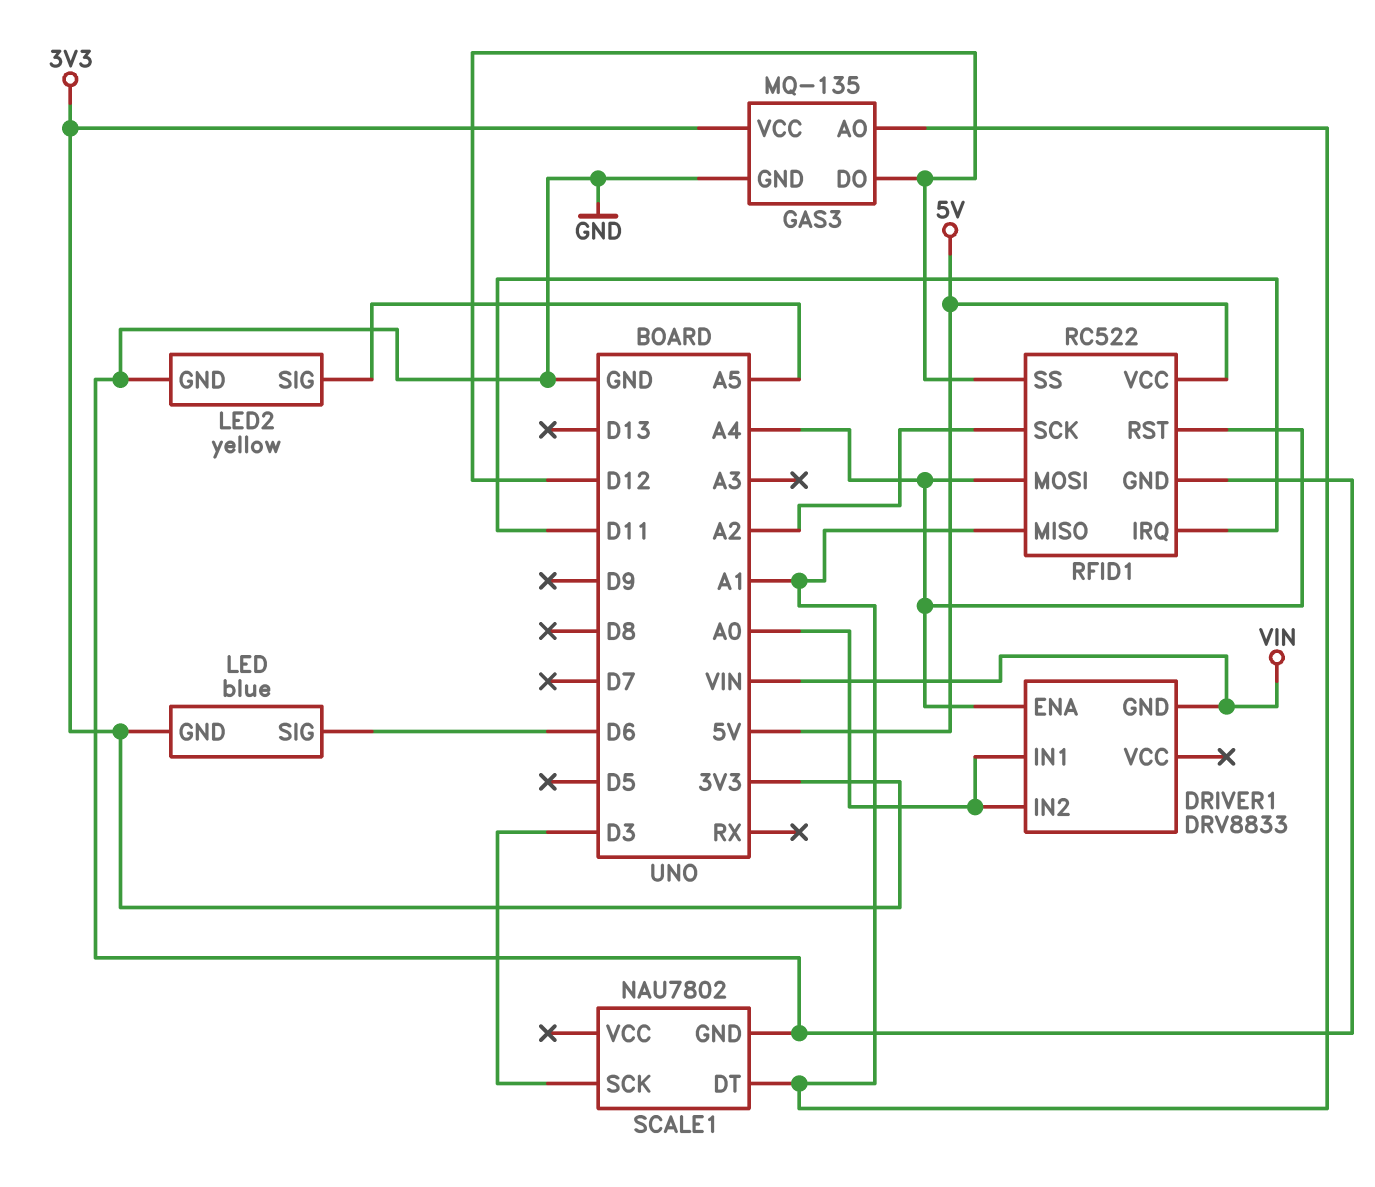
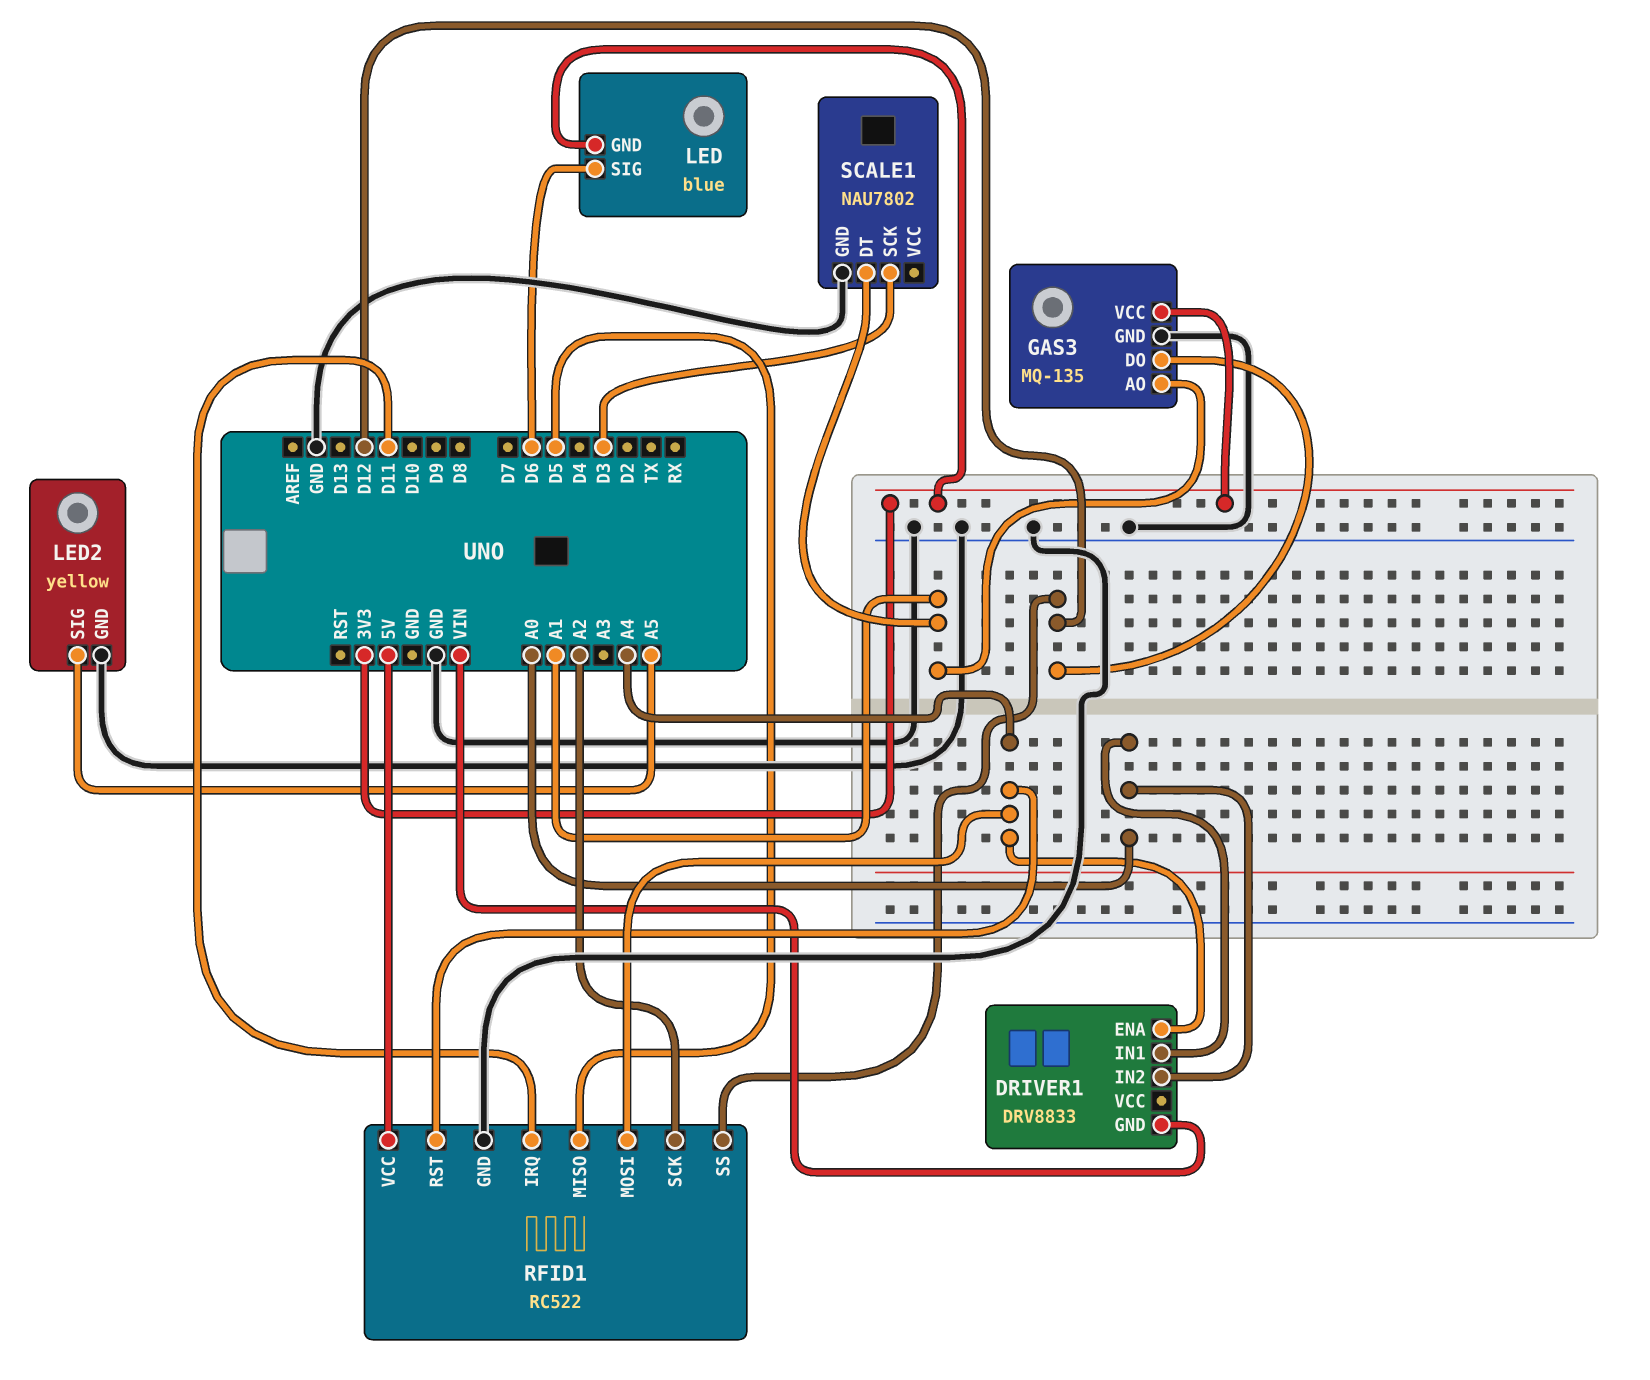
RFID1 pin MISO: A1 -> D5

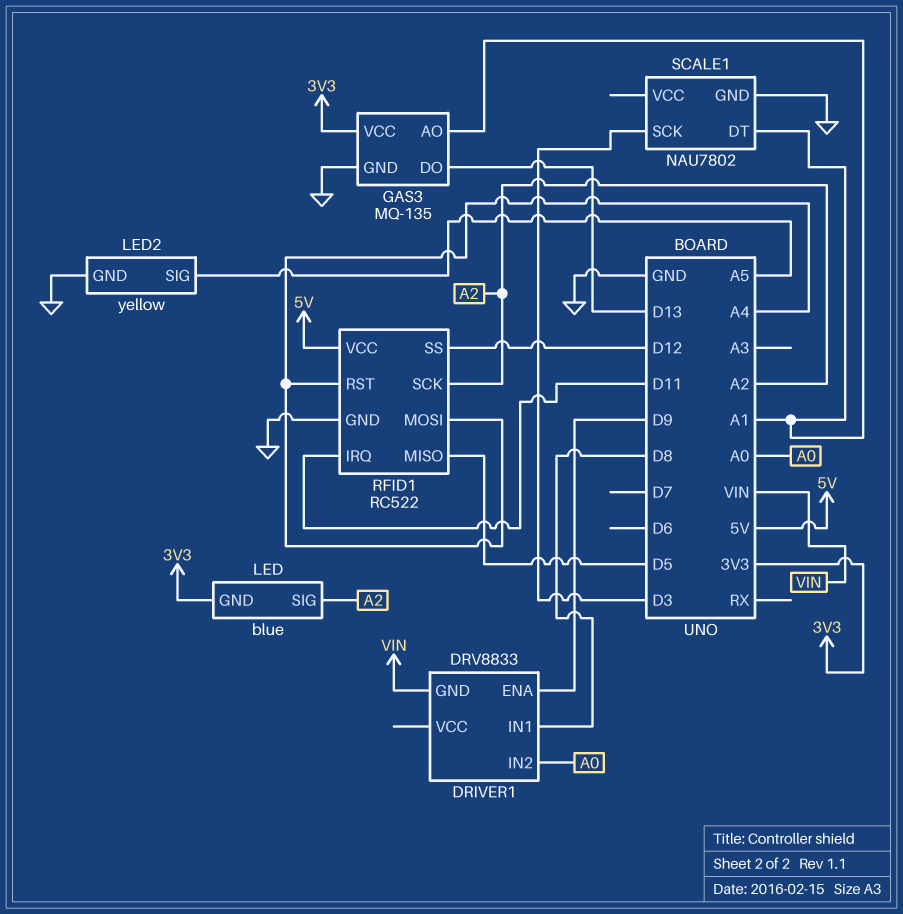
DRIVER1 pin ENA: A4 -> D9
DRIVER1 pin IN1: A0 -> D8
GAS3 pin DO: D12 -> D13
LED pin SIG: D6 -> A2

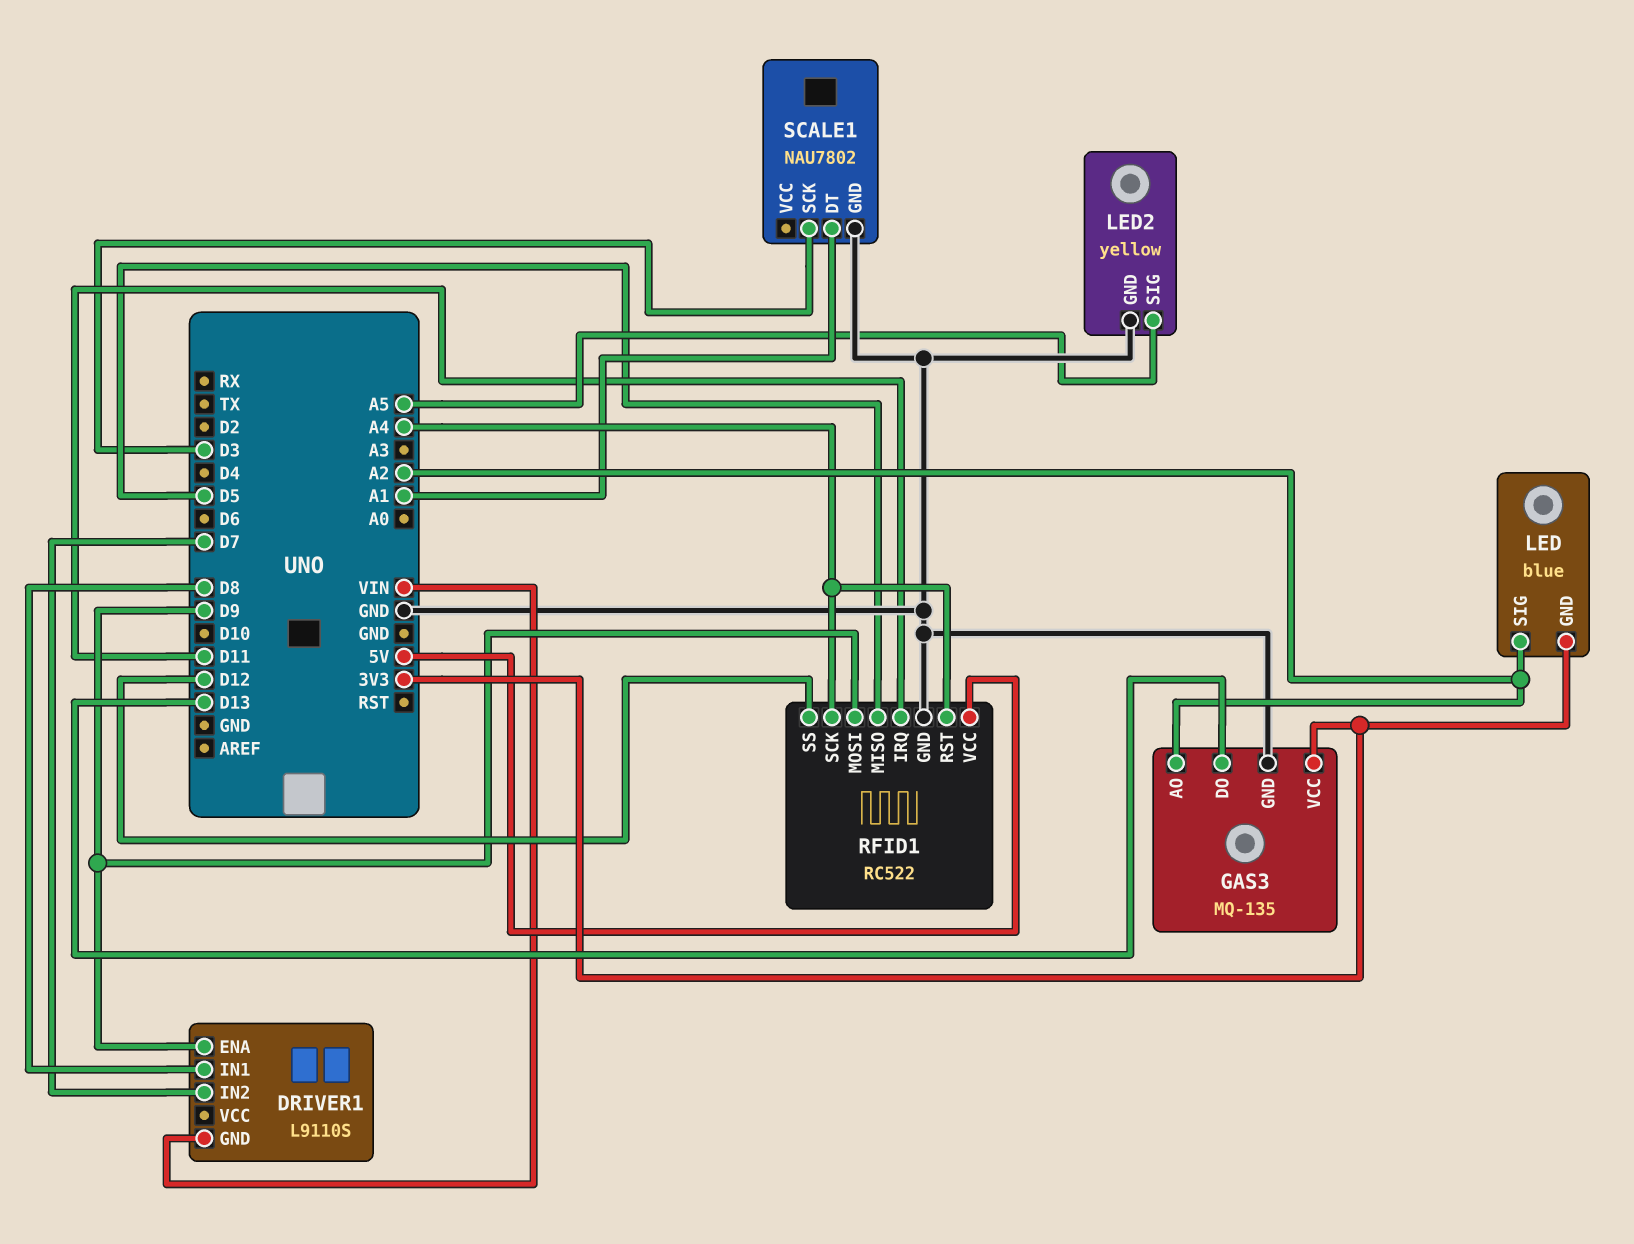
DRIVER1: DRV8833 -> L9110S
DRIVER1 pin IN2: A0 -> D7
GAS3 pin AO: A1 -> A2
RFID1 pin MOSI: A4 -> D9
RFID1 pin SCK: A2 -> A4

